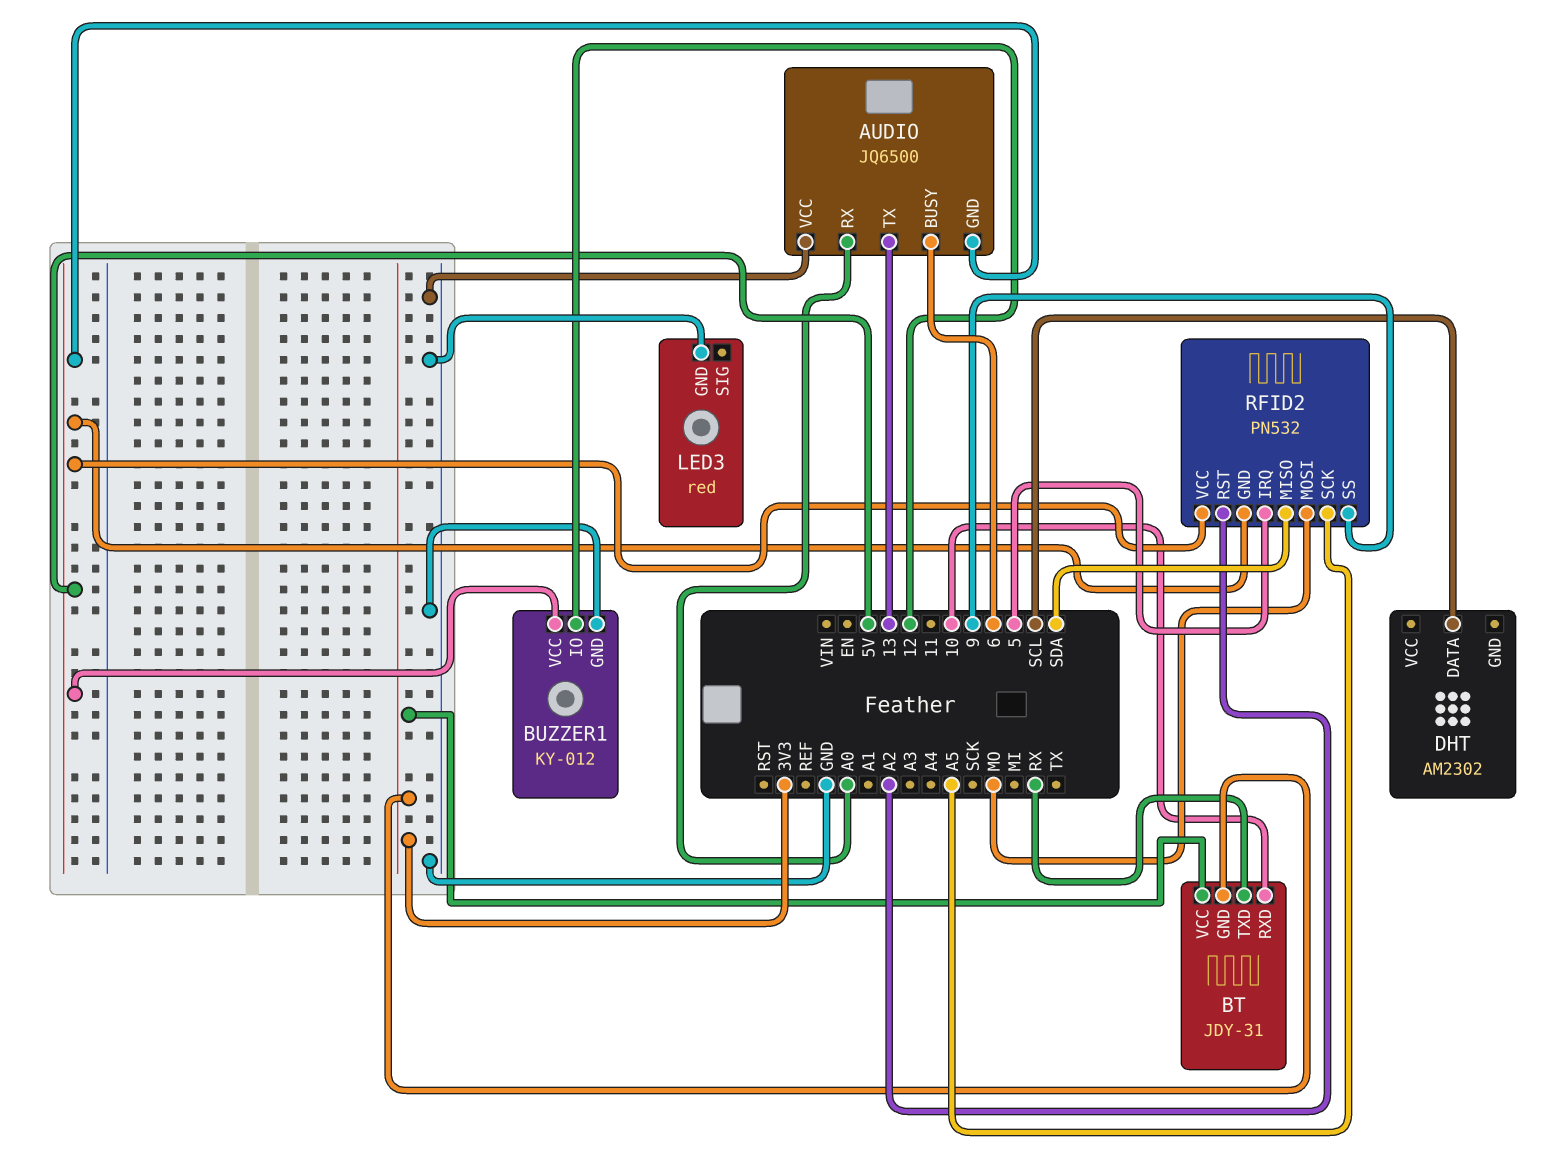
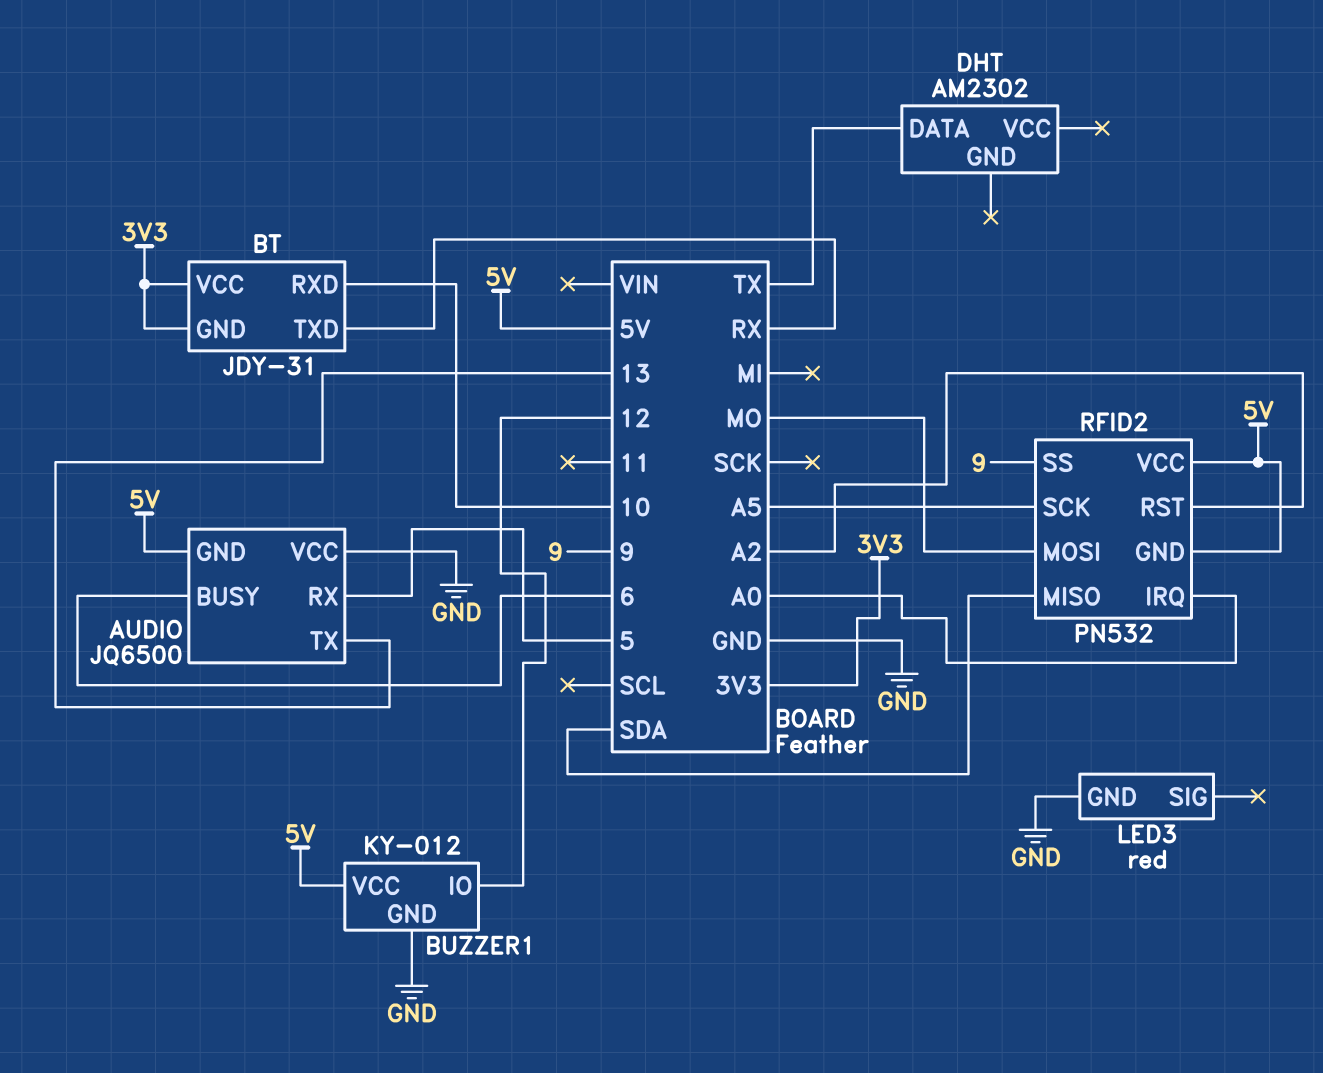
AUDIO pin RX: A0 -> 5
DHT pin DATA: SCL -> TX
RFID2 pin IRQ: 5 -> A0

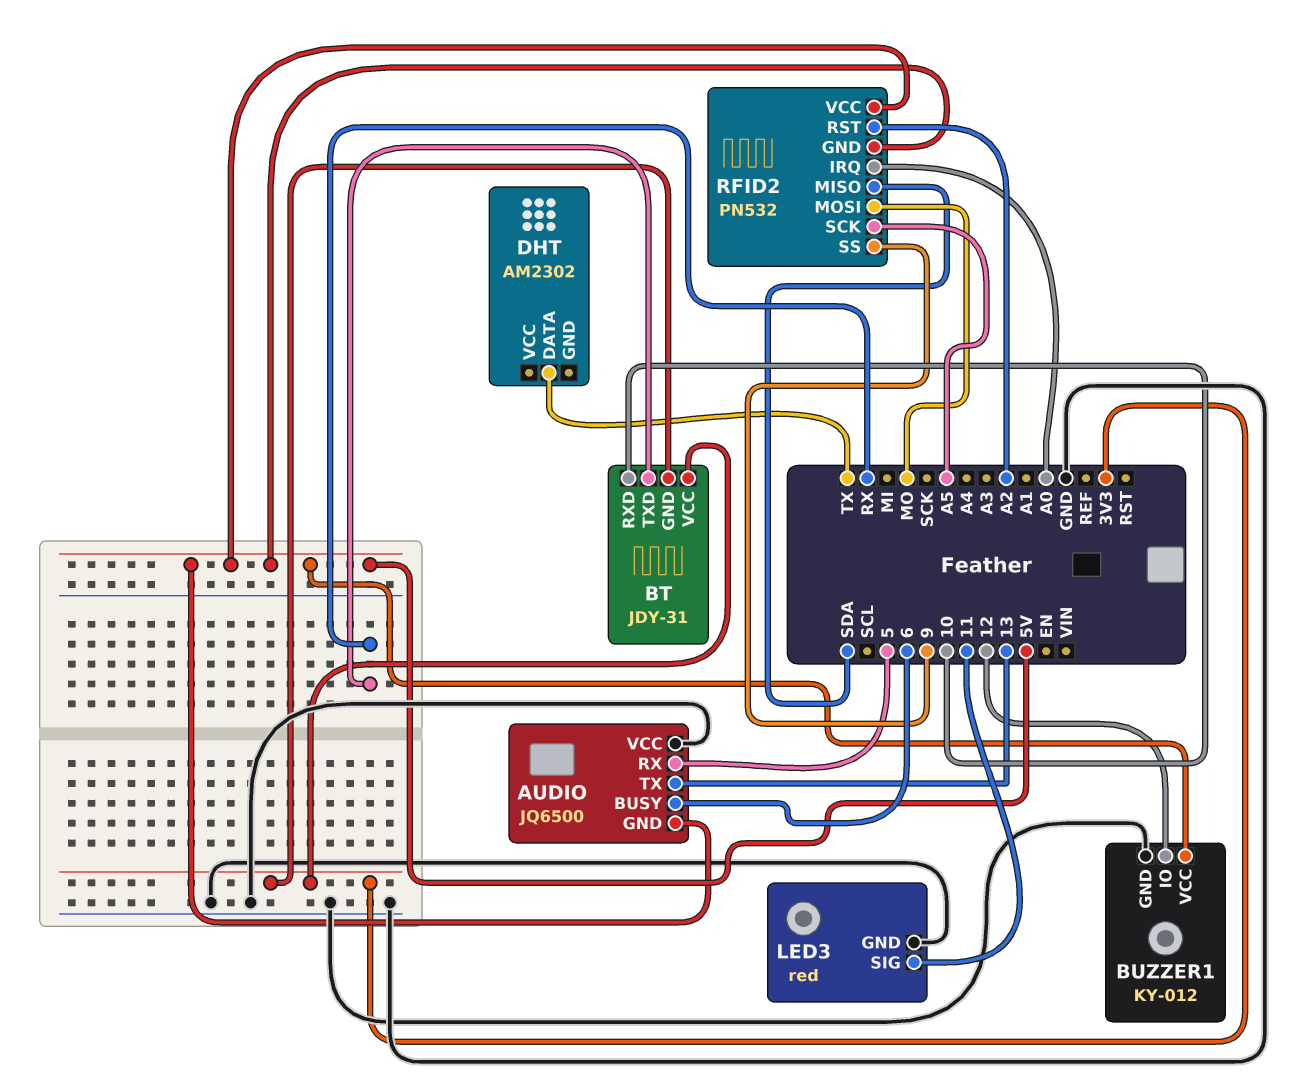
LED3 pin SIG: none -> 11

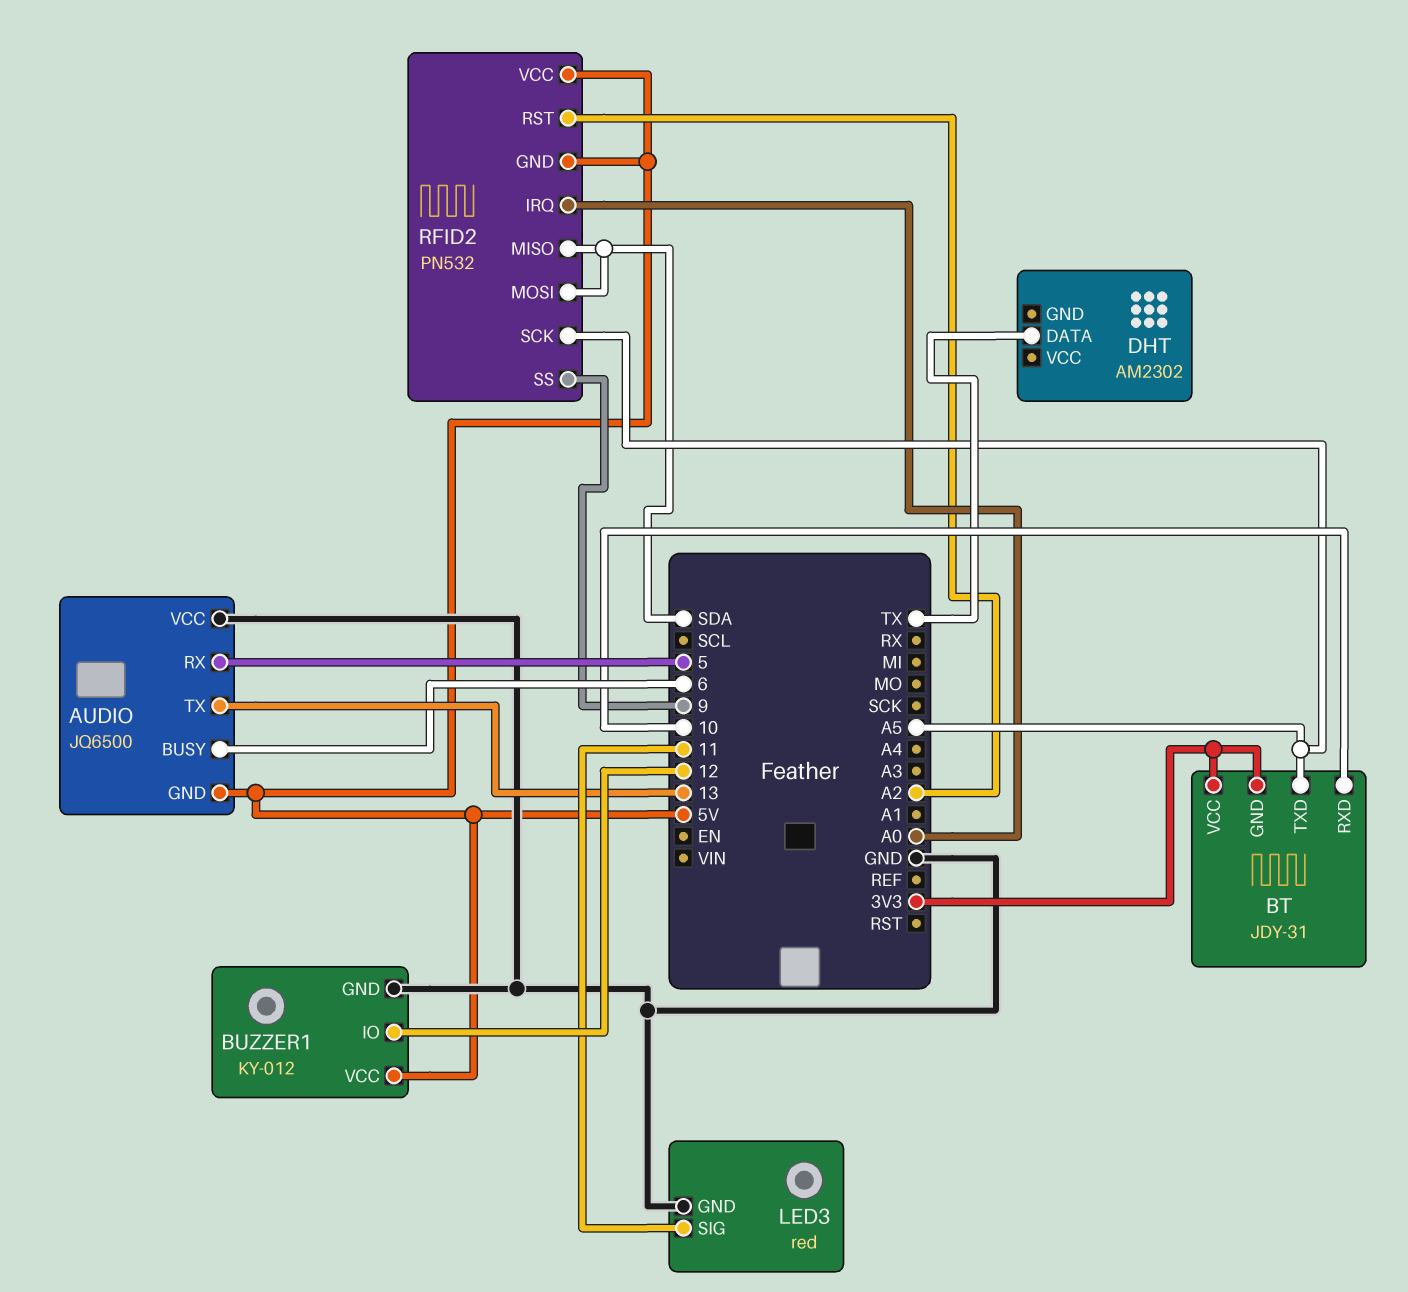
BT pin TXD: RX -> A5
RFID2 pin MOSI: MO -> SDA

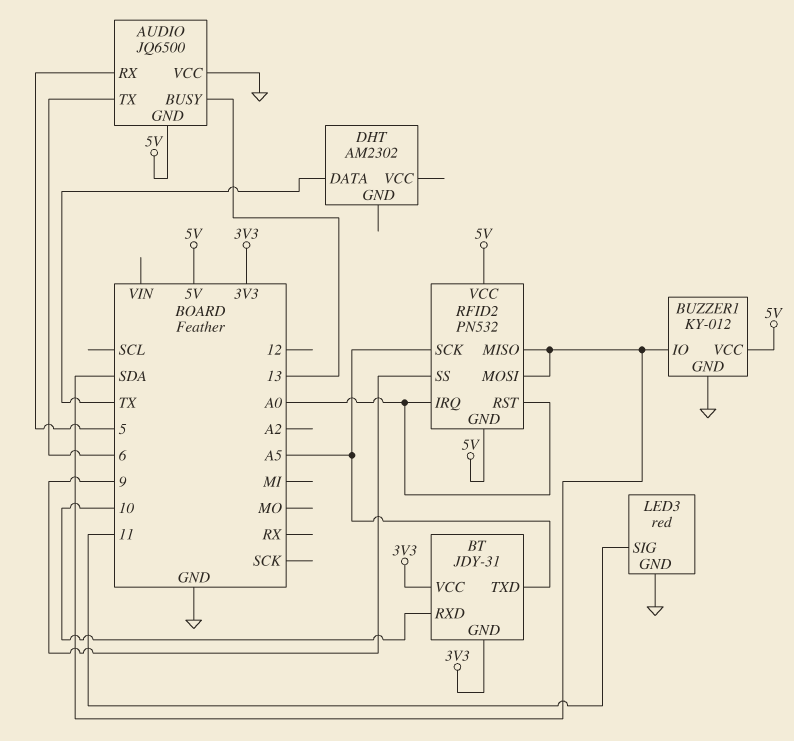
AUDIO pin BUSY: 6 -> 13
AUDIO pin TX: 13 -> 6
BUZZER1 pin IO: 12 -> SDA
RFID2 pin RST: A2 -> A0

